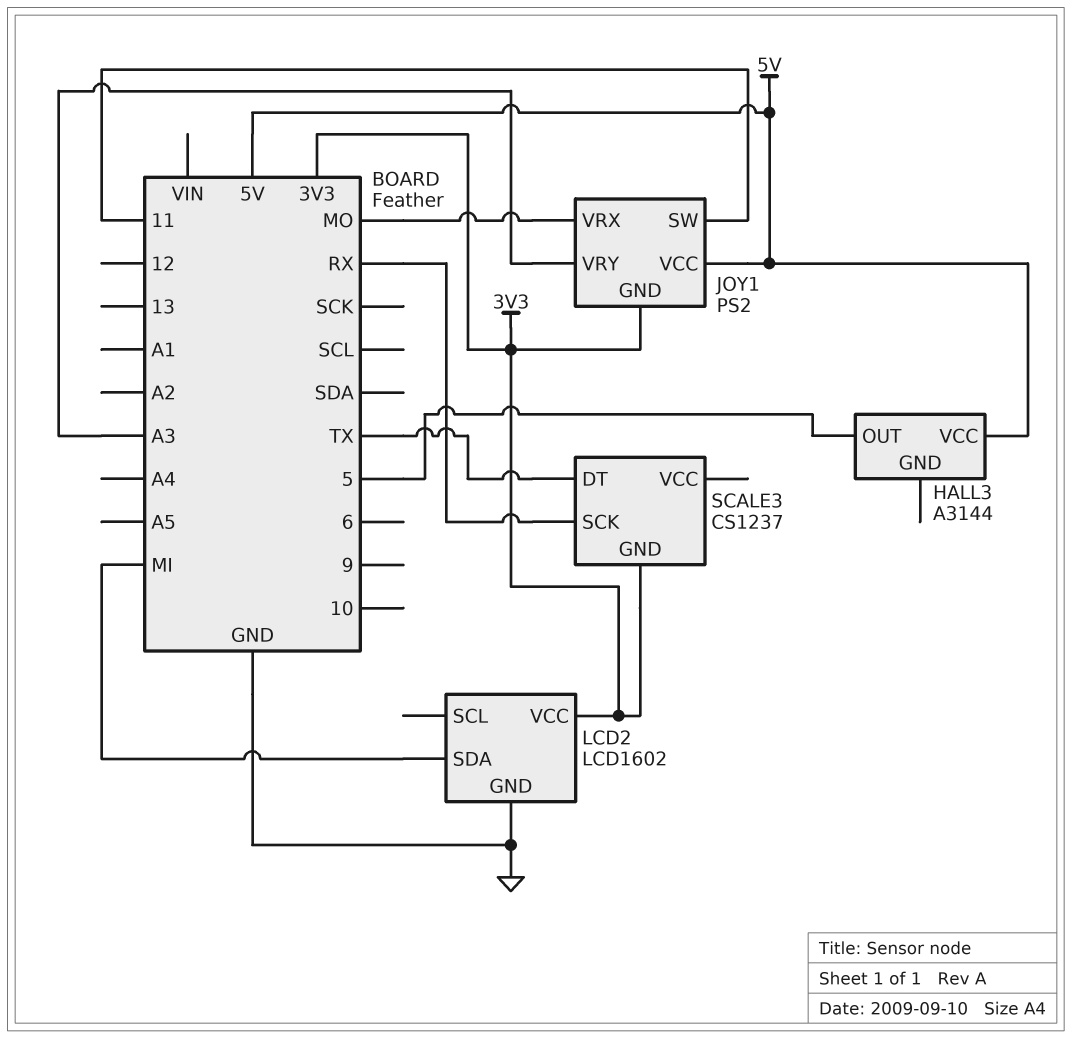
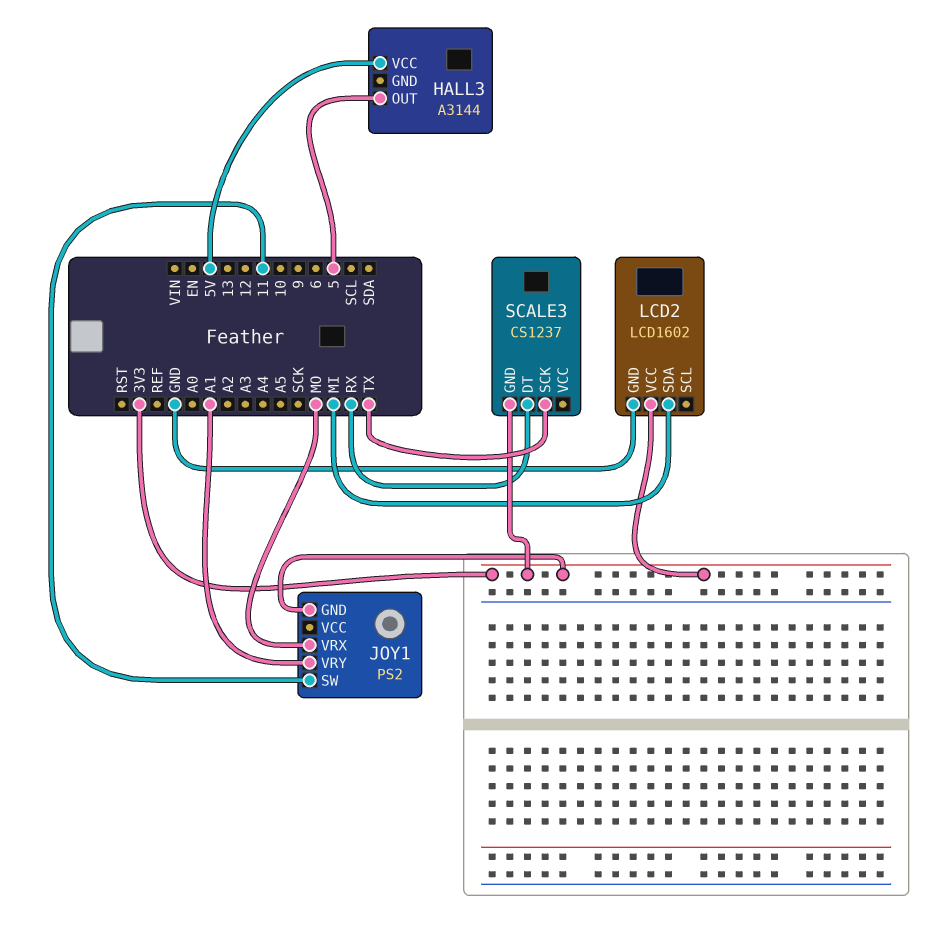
JOY1 pin VCC: 5V -> none
JOY1 pin VRY: A3 -> A1
SCALE3 pin DT: TX -> RX
SCALE3 pin SCK: RX -> TX

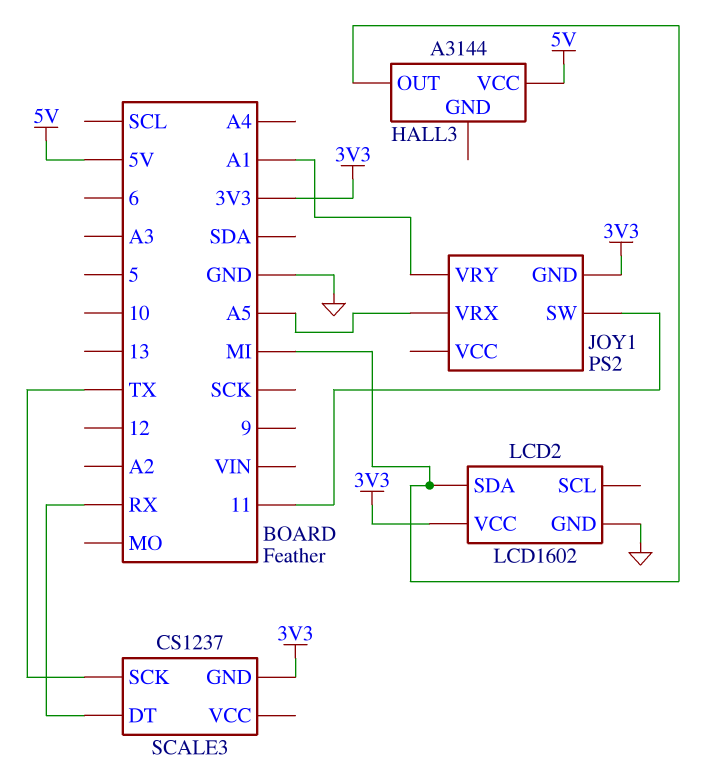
HALL3 pin OUT: 5 -> MI
JOY1 pin VRX: MO -> A5

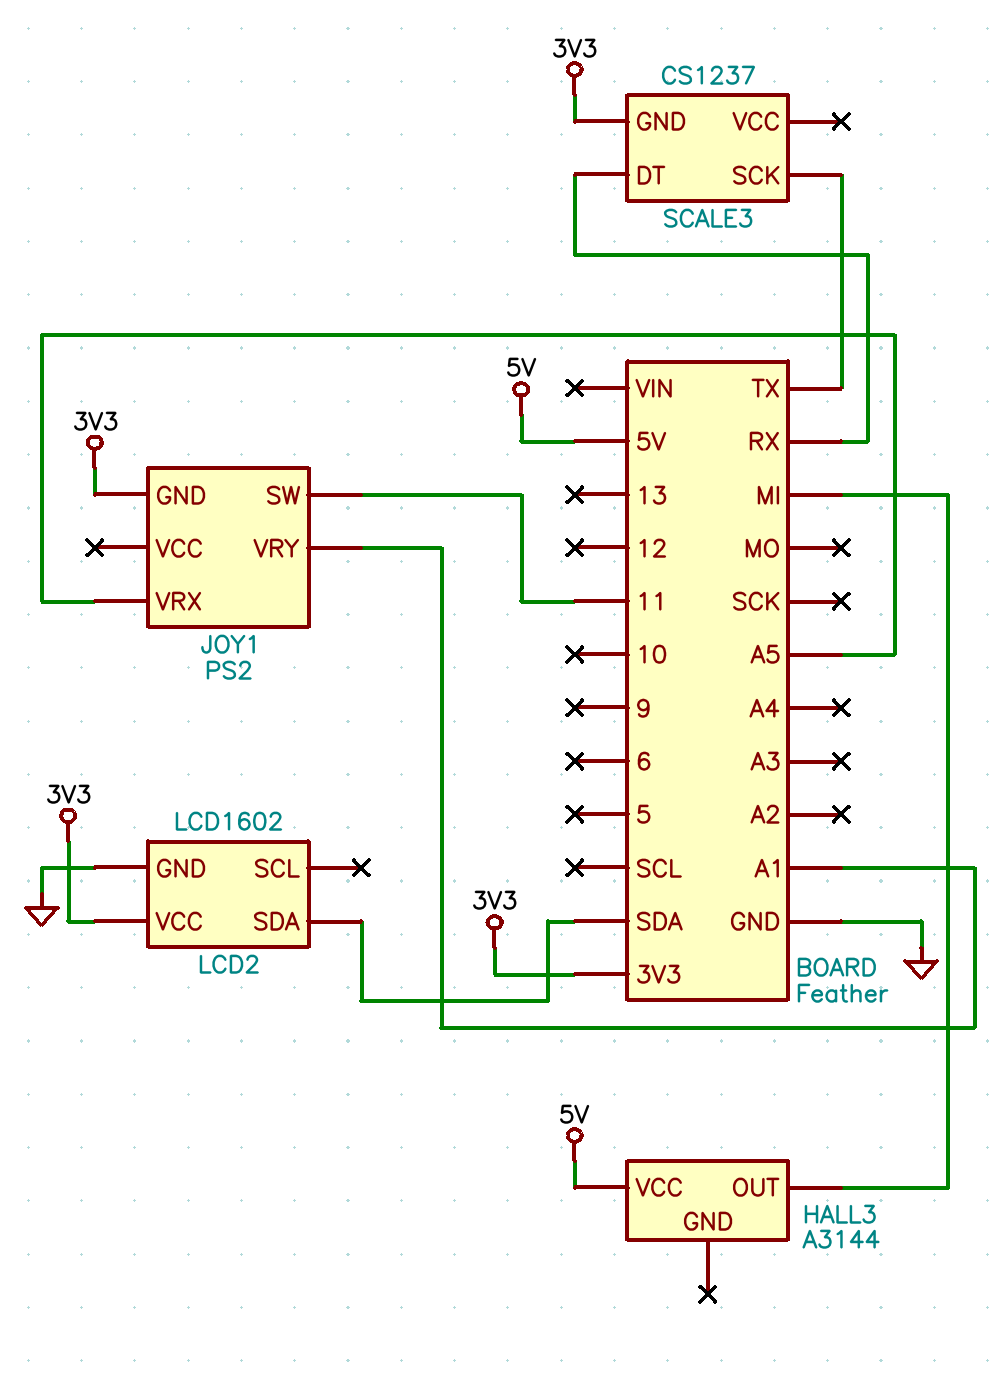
LCD2 pin SDA: MI -> SDA

